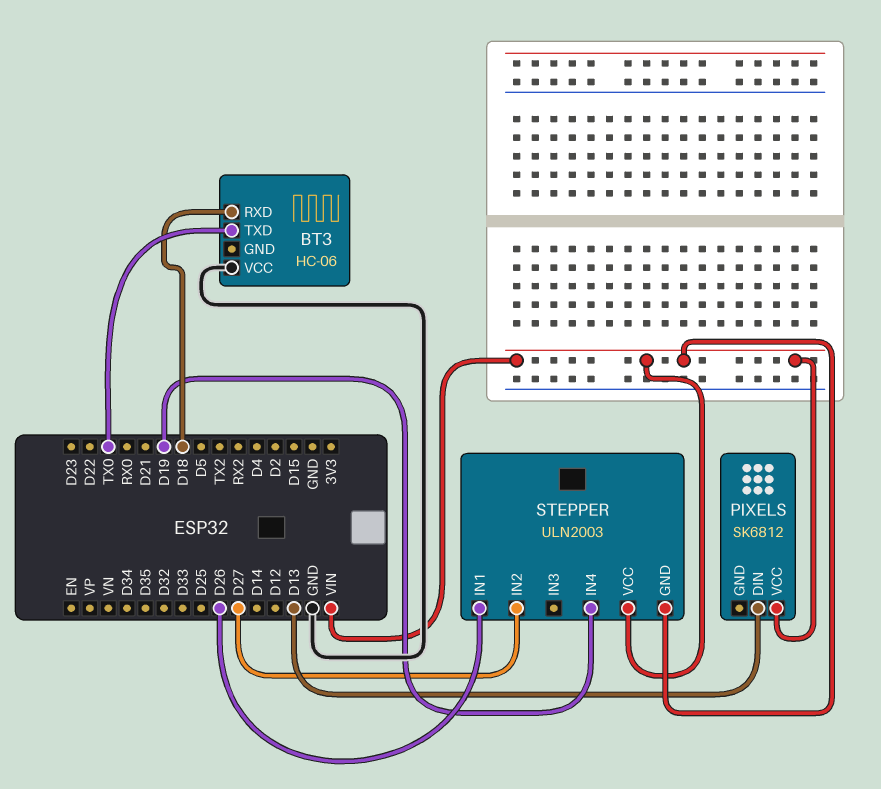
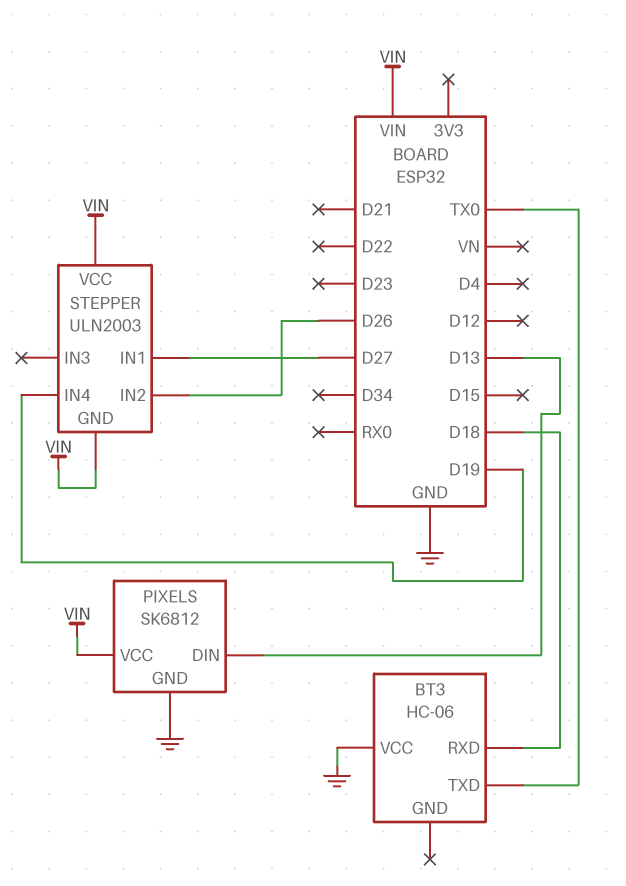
PIXELS pin GND: none -> GND
STEPPER pin IN1: D26 -> D27
STEPPER pin IN2: D27 -> D26

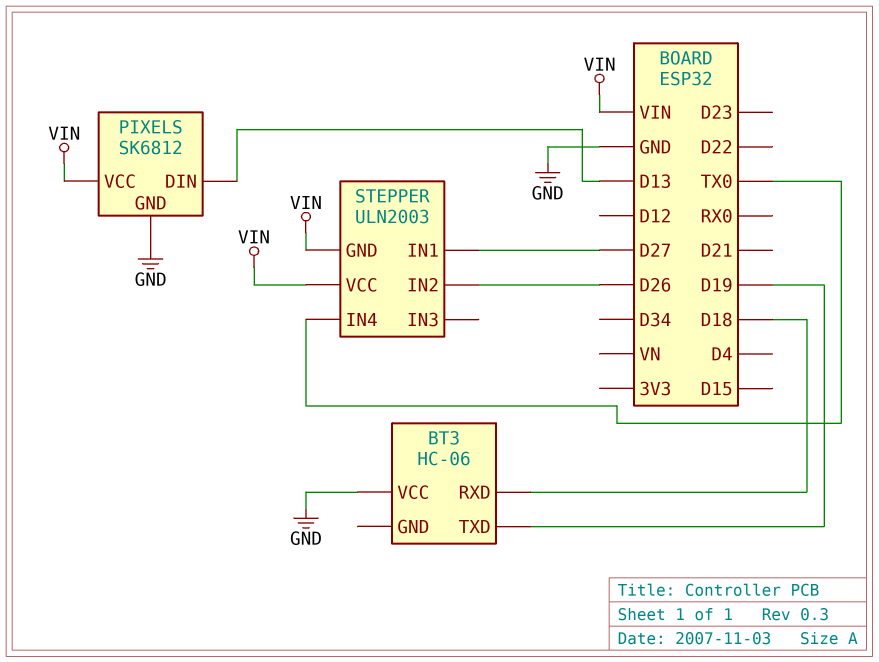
BT3 pin TXD: TX0 -> D19
STEPPER pin IN4: D19 -> TX0

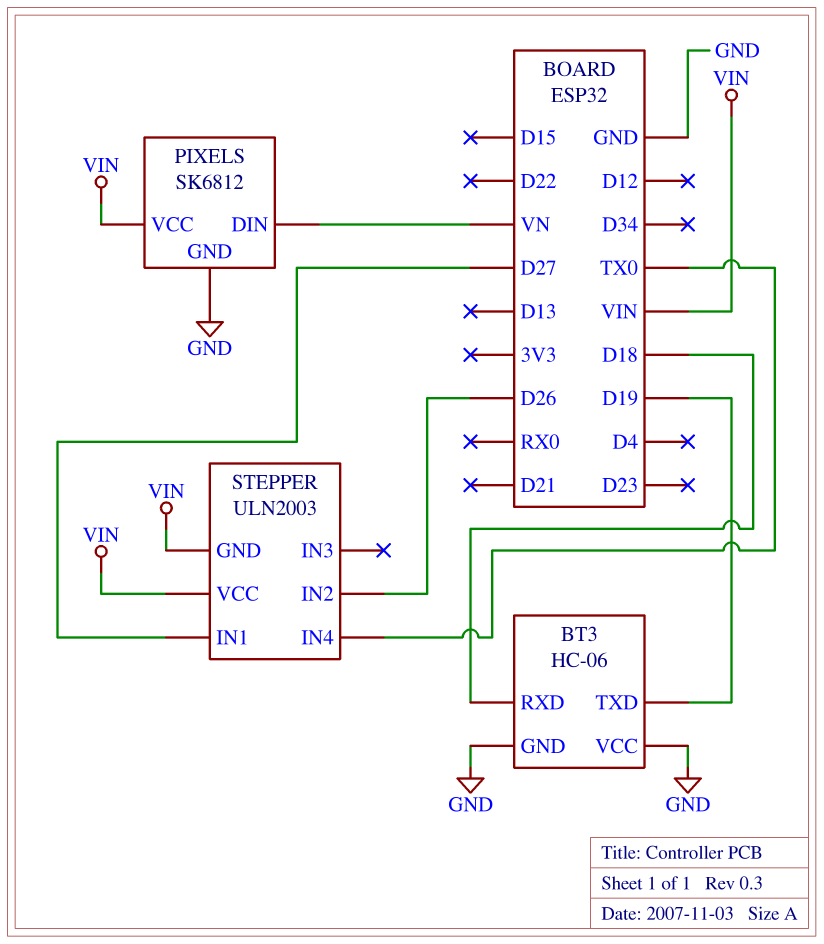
BT3 pin GND: none -> GND
PIXELS pin DIN: D13 -> VN

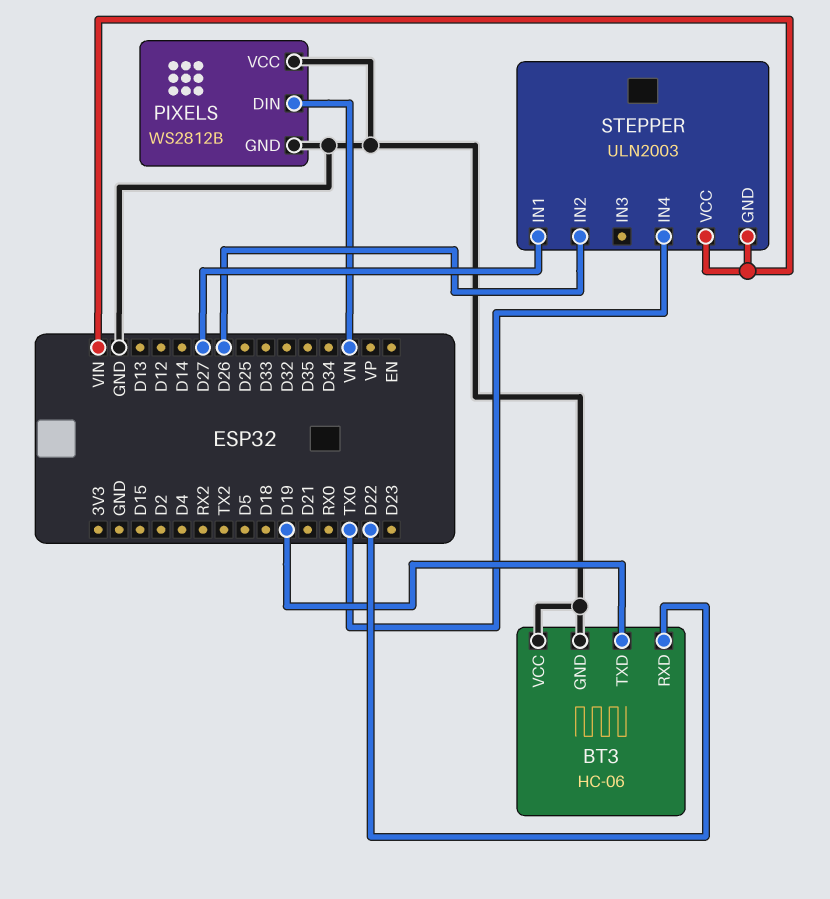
BT3 pin RXD: D18 -> D22
PIXELS: SK6812 -> WS2812B
PIXELS pin VCC: VIN -> GND

